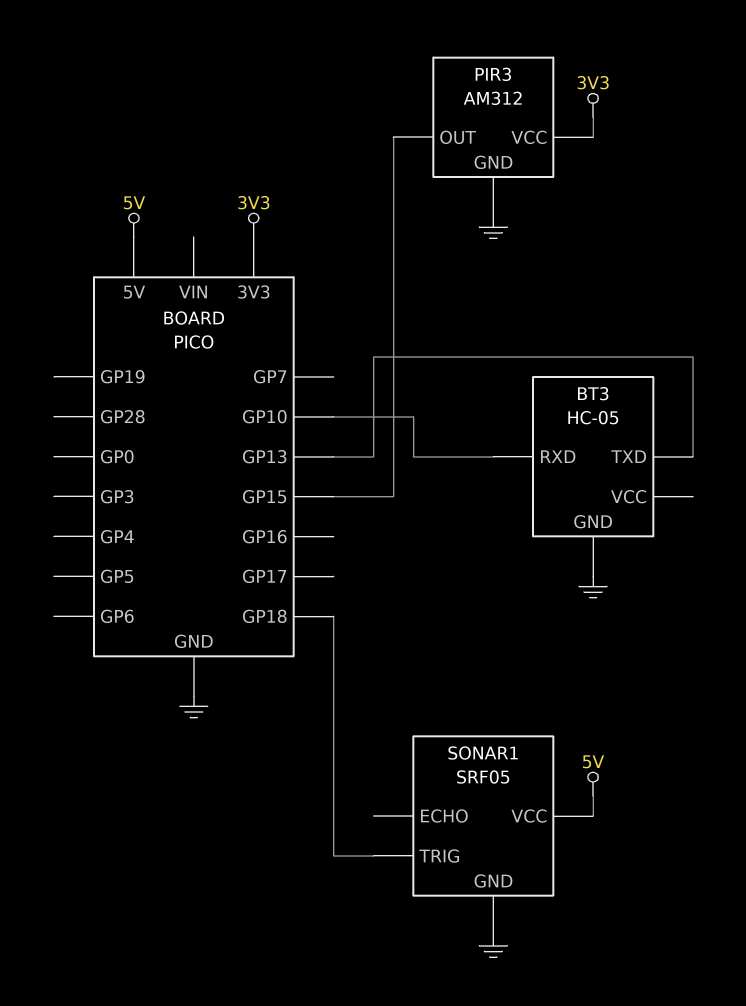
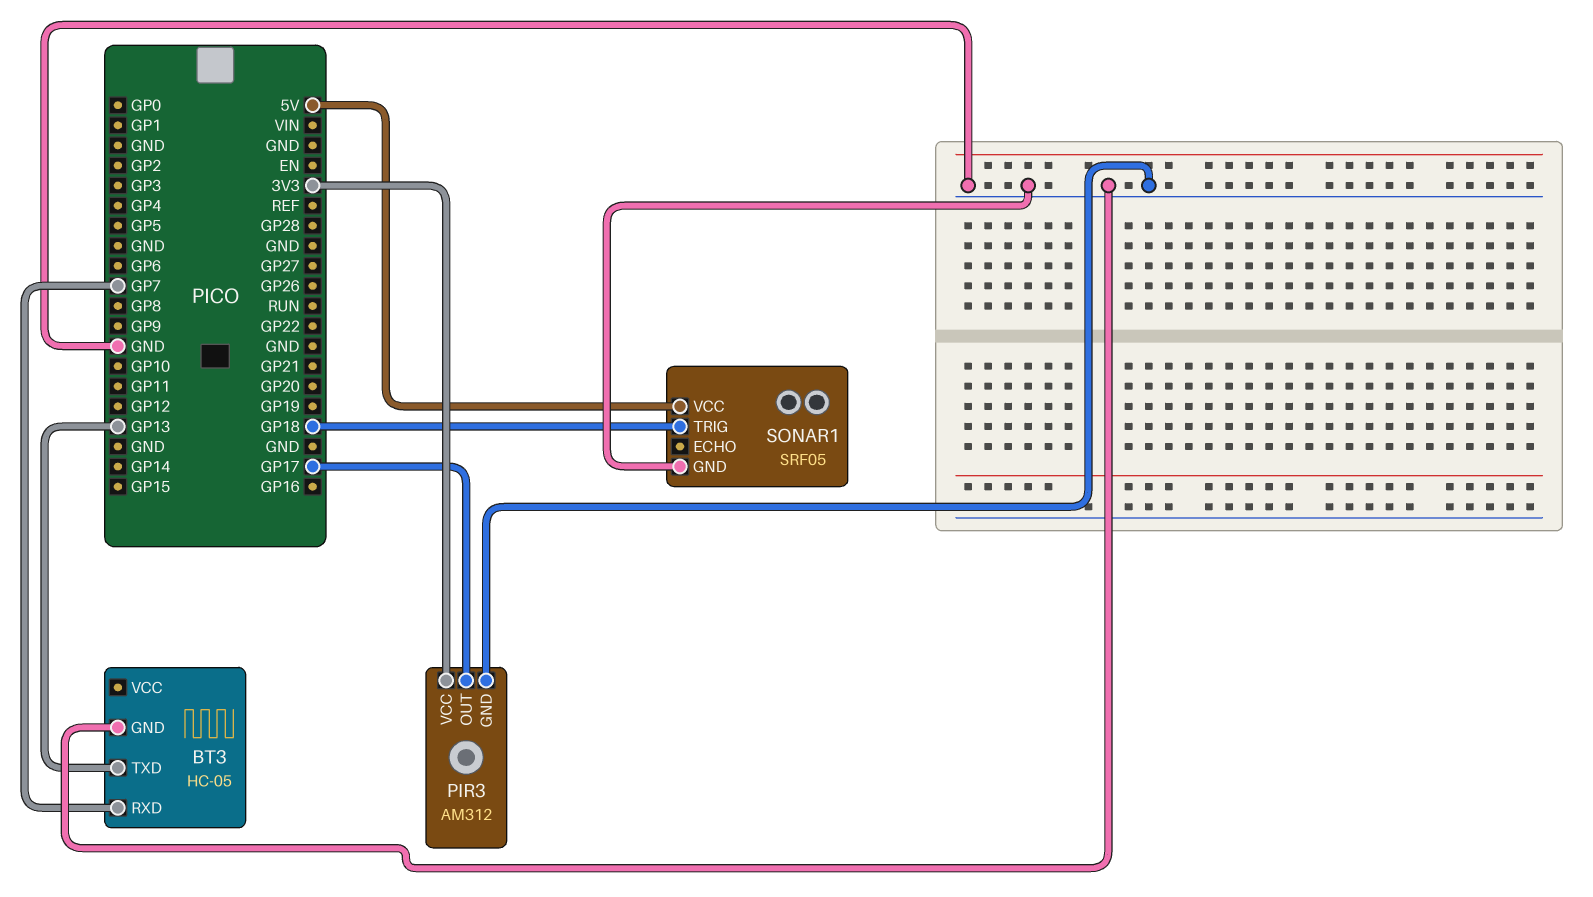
BT3 pin RXD: GP10 -> GP7
PIR3 pin OUT: GP15 -> GP17

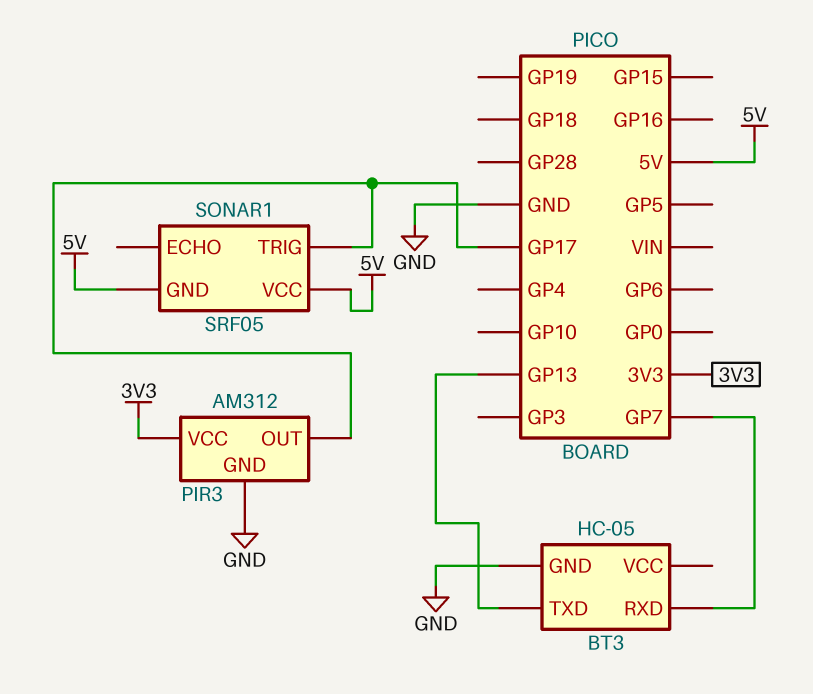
SONAR1 pin GND: GND -> 5V
SONAR1 pin TRIG: GP18 -> GP17

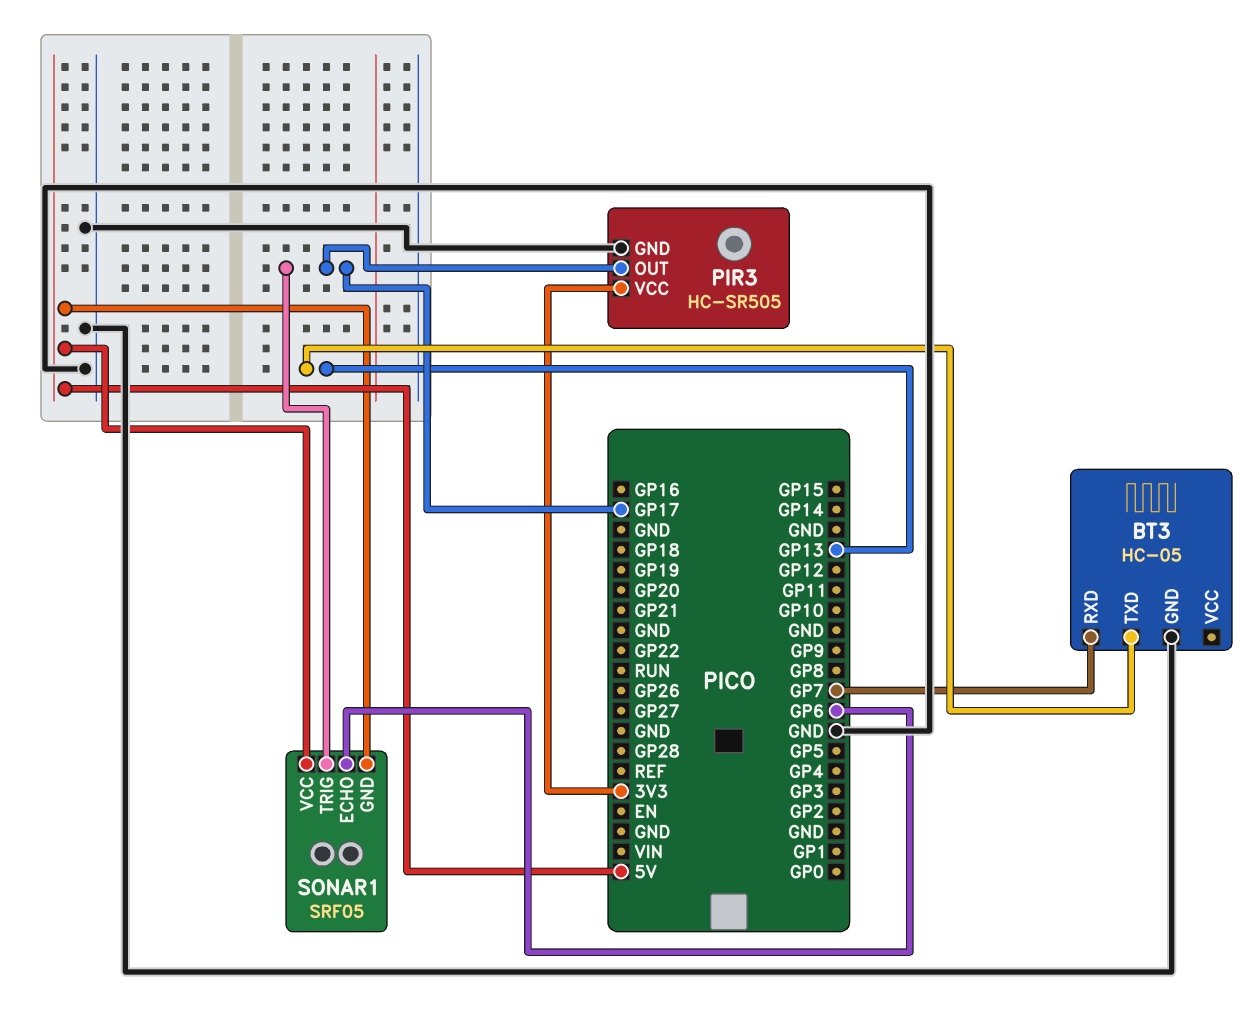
PIR3: AM312 -> HC-SR505
SONAR1 pin ECHO: none -> GP6

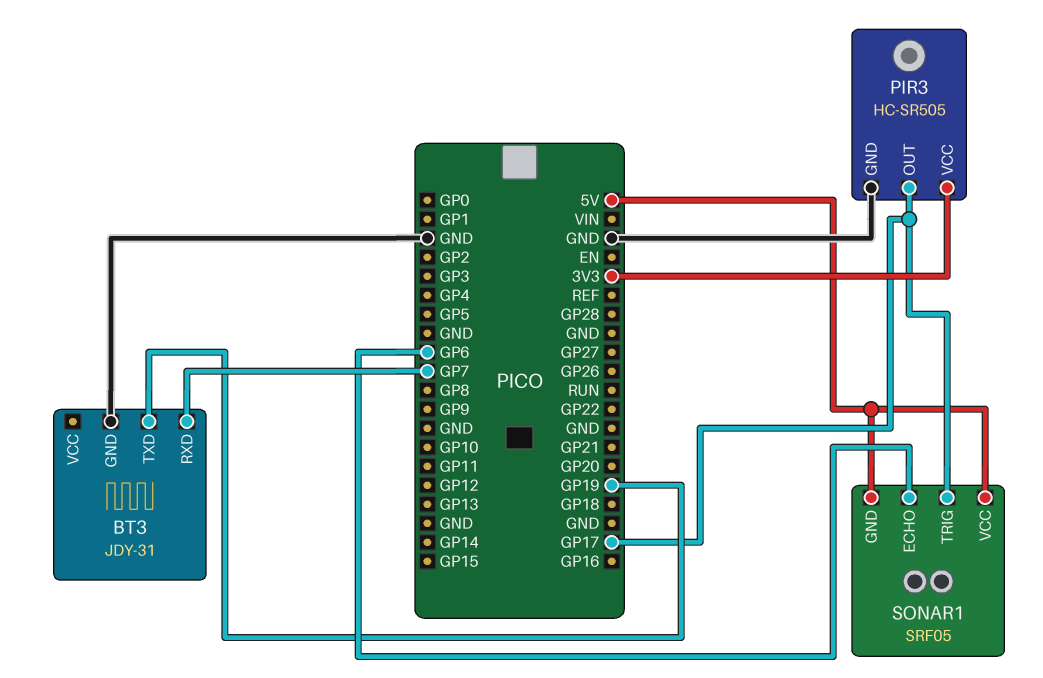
BT3: HC-05 -> JDY-31
BT3 pin TXD: GP13 -> GP19

